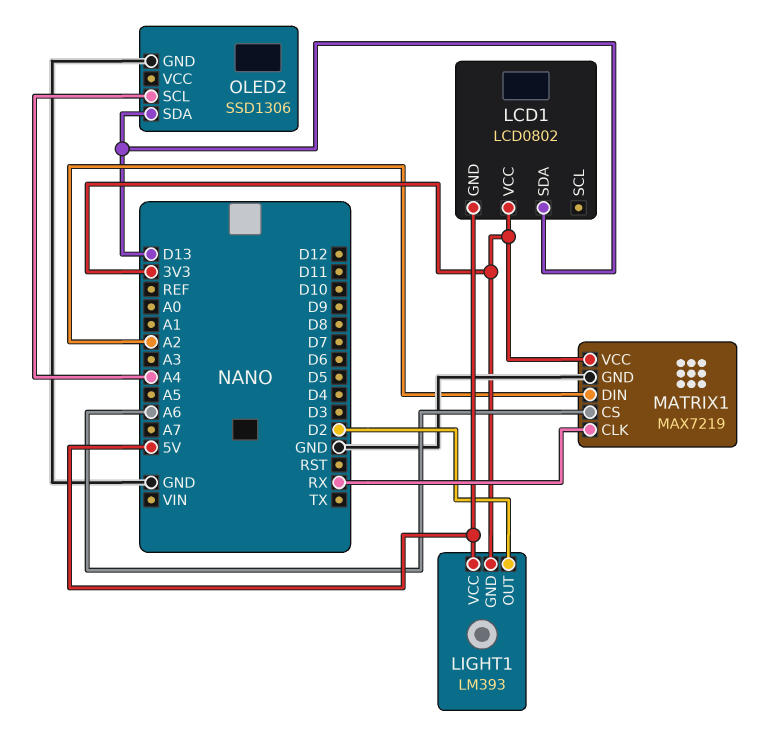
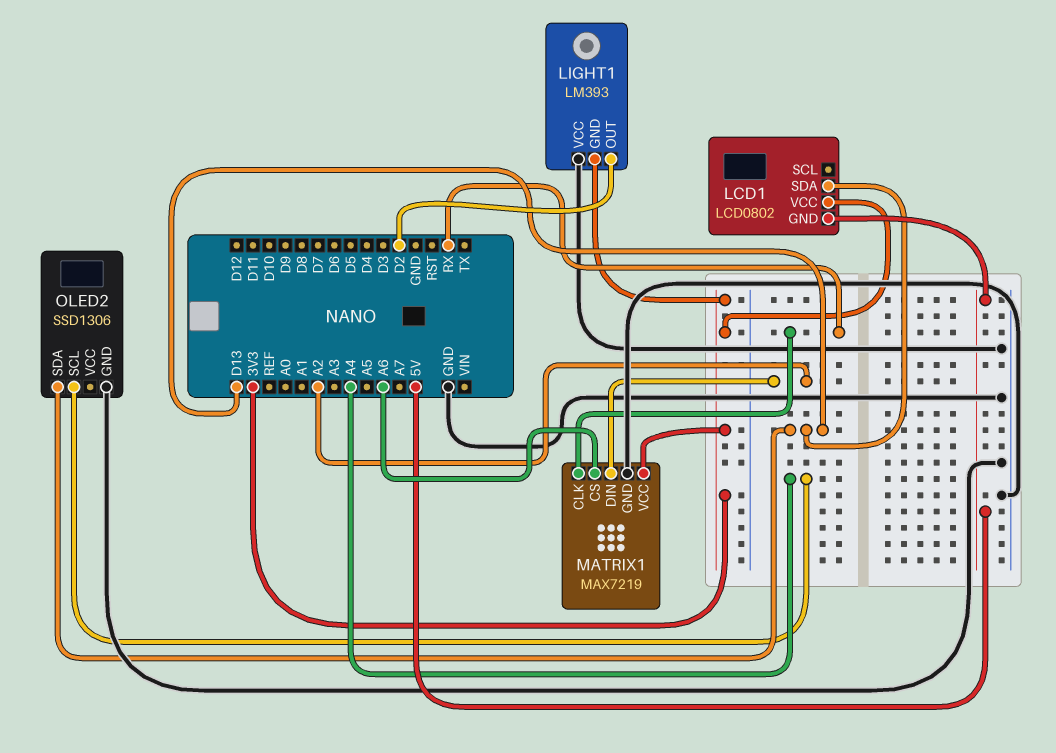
LIGHT1 pin VCC: 5V -> GND

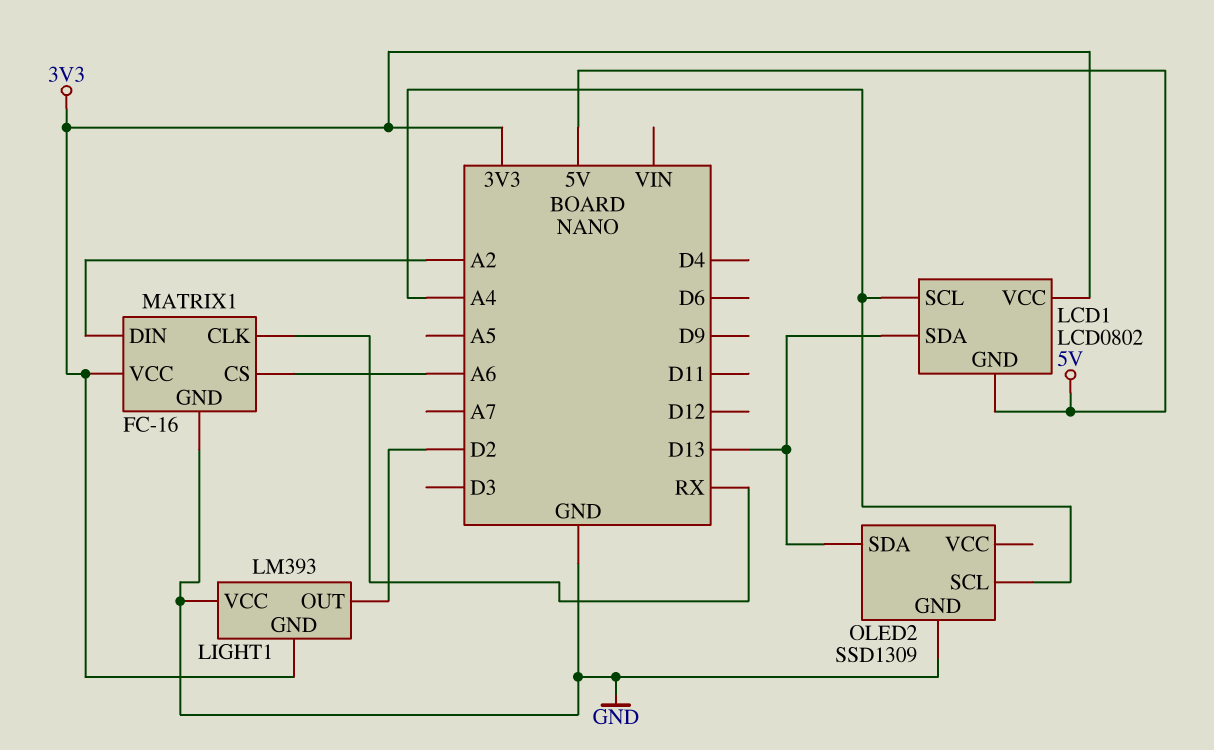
LCD1 pin SCL: none -> A4
MATRIX1: MAX7219 -> FC-16
OLED2: SSD1306 -> SSD1309

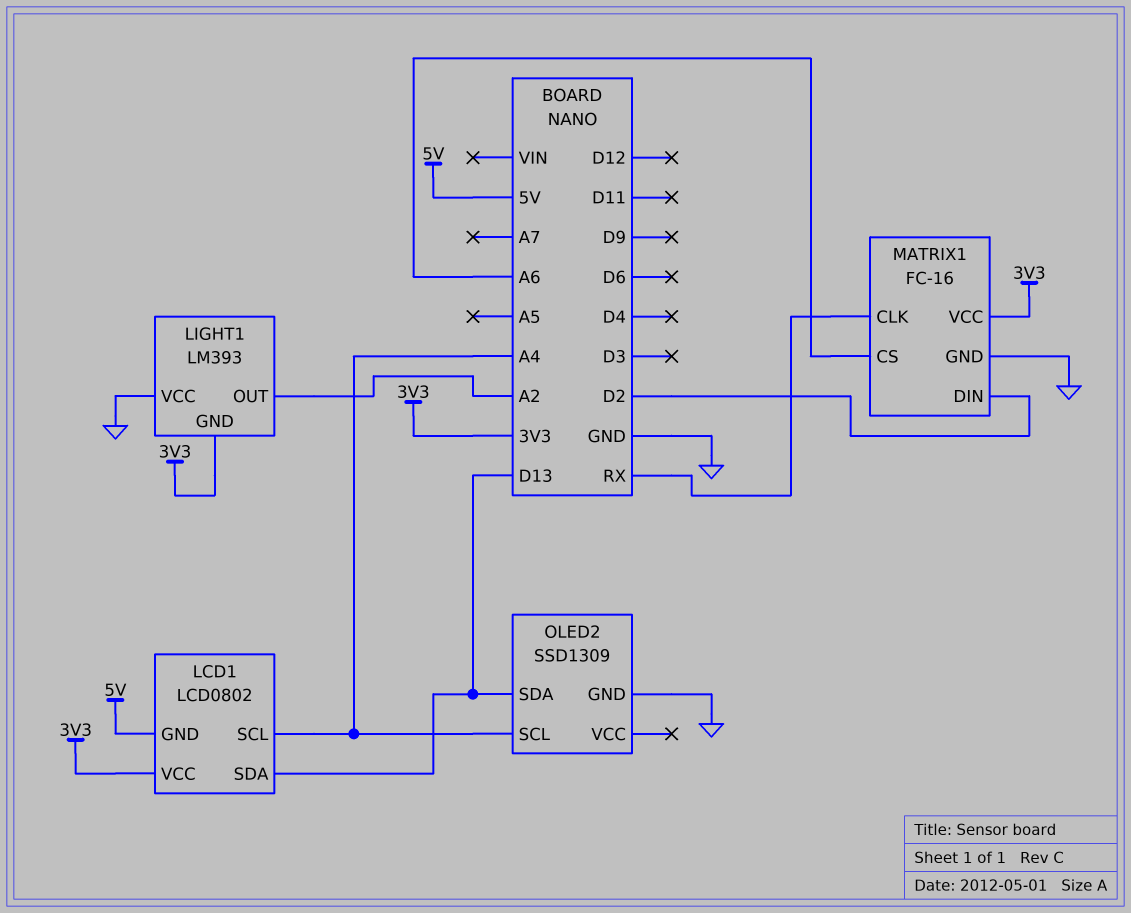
LIGHT1 pin OUT: D2 -> A2
MATRIX1 pin DIN: A2 -> D2

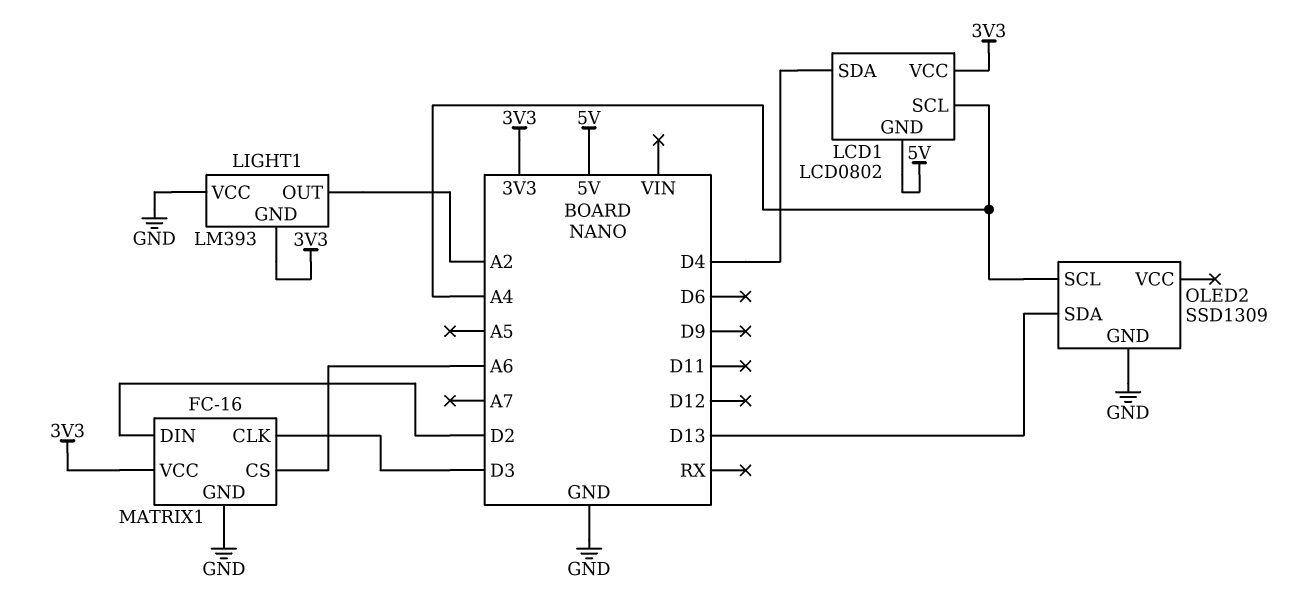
LCD1 pin SDA: D13 -> D4
MATRIX1 pin CLK: RX -> D3

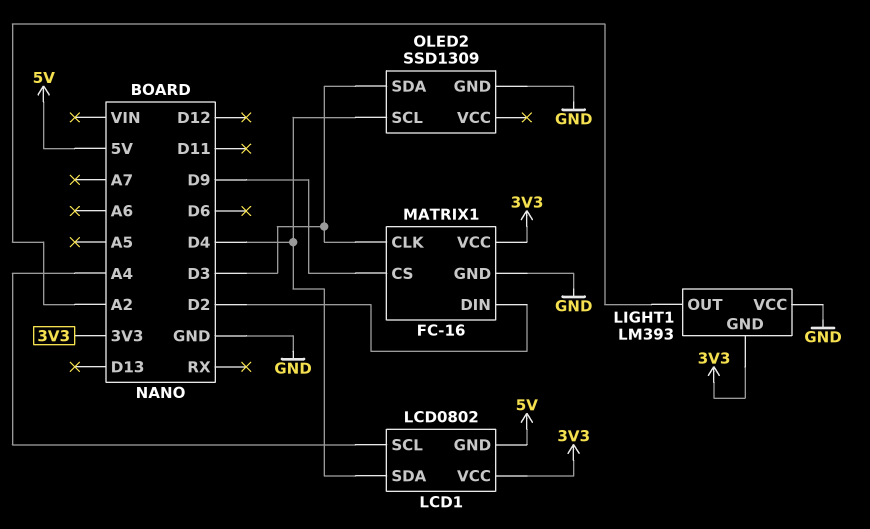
MATRIX1 pin CS: A6 -> D9
OLED2 pin SCL: A4 -> D4
OLED2 pin SDA: D13 -> D3

